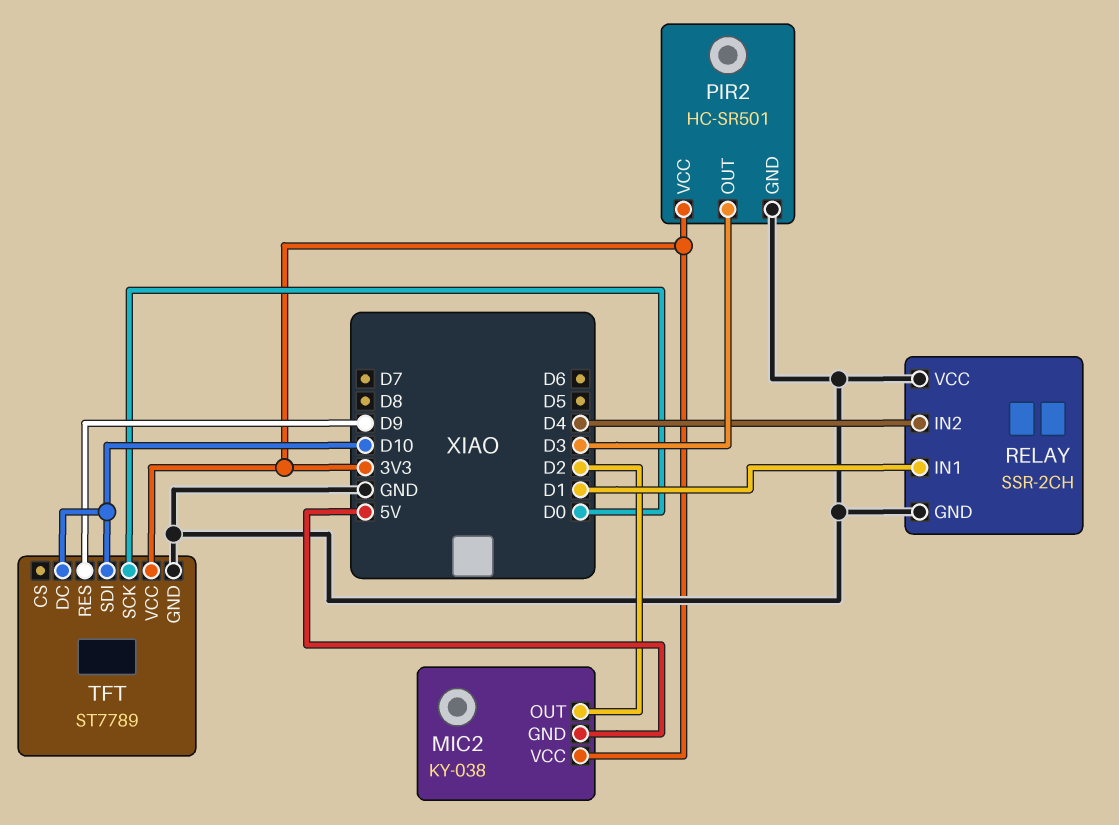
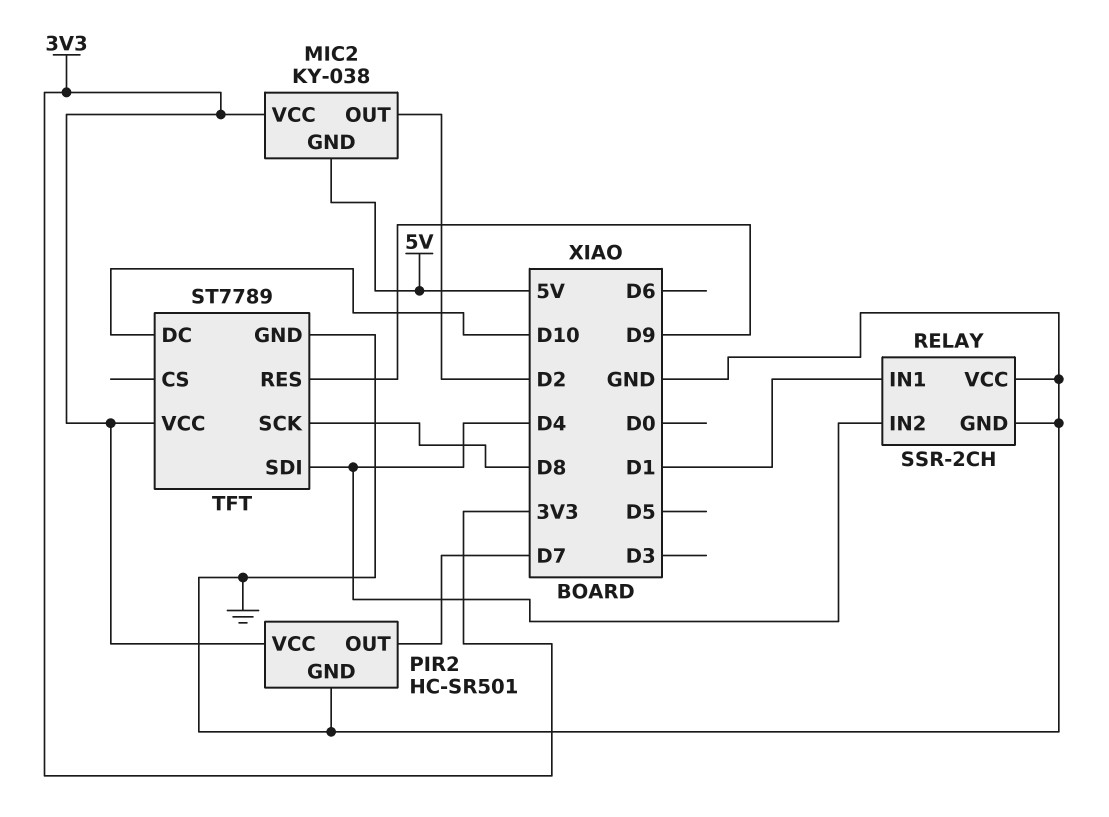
PIR2 pin OUT: D3 -> D7
TFT pin SCK: D0 -> D8
TFT pin SDI: D10 -> D4

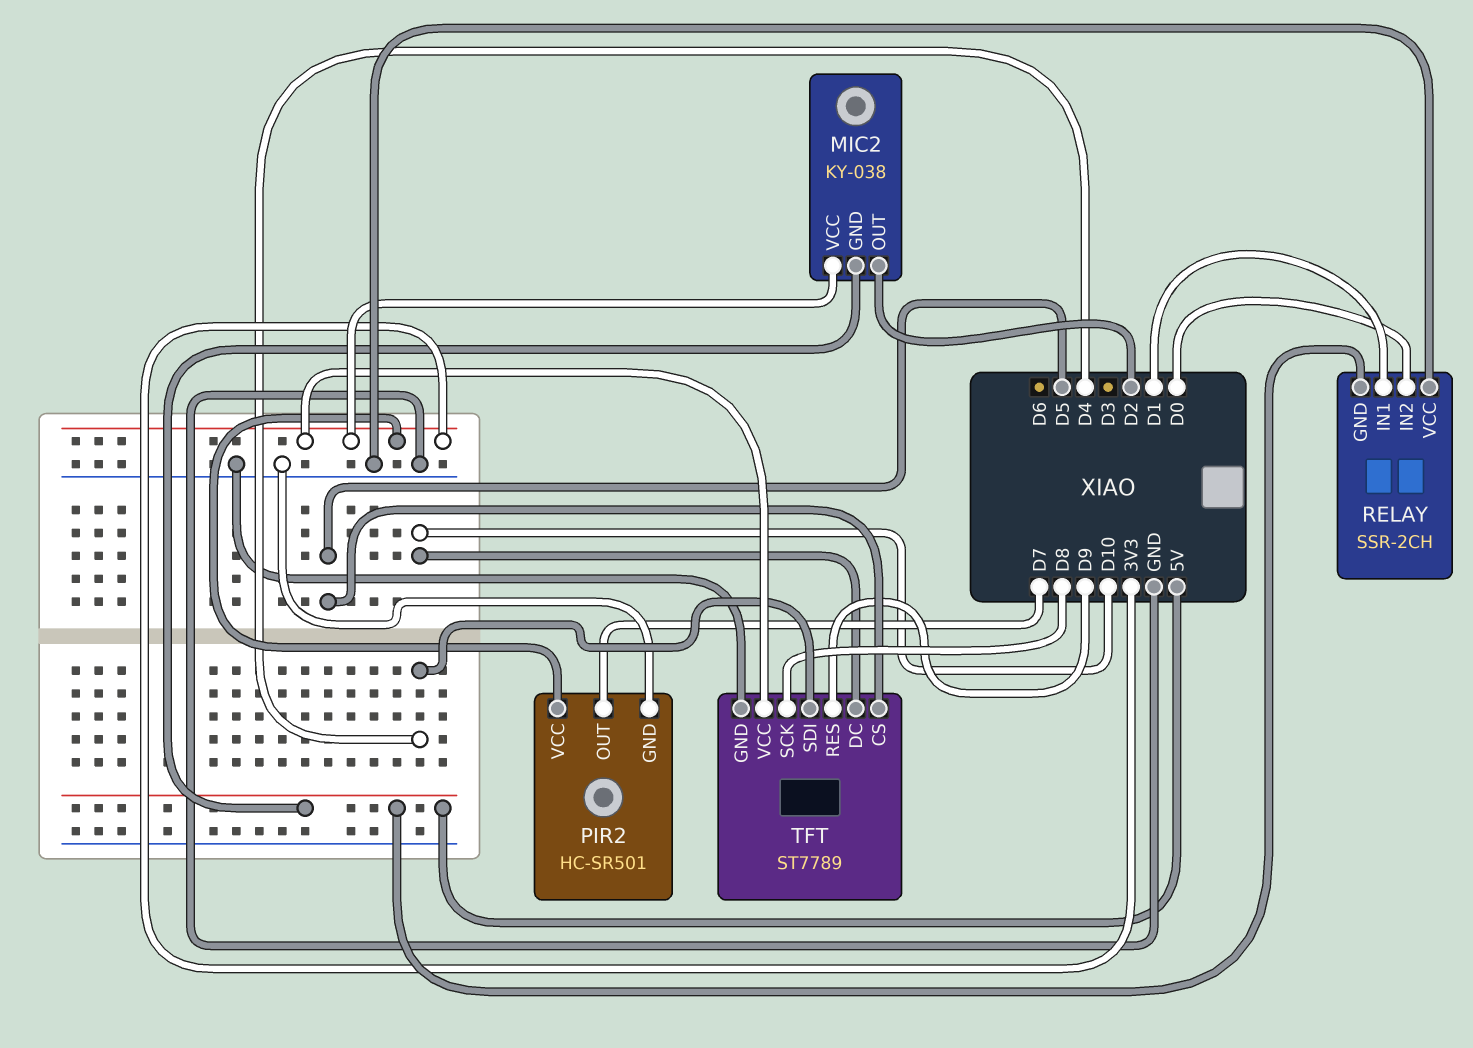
RELAY pin GND: GND -> 5V
RELAY pin IN2: D4 -> D0
TFT pin CS: none -> D5

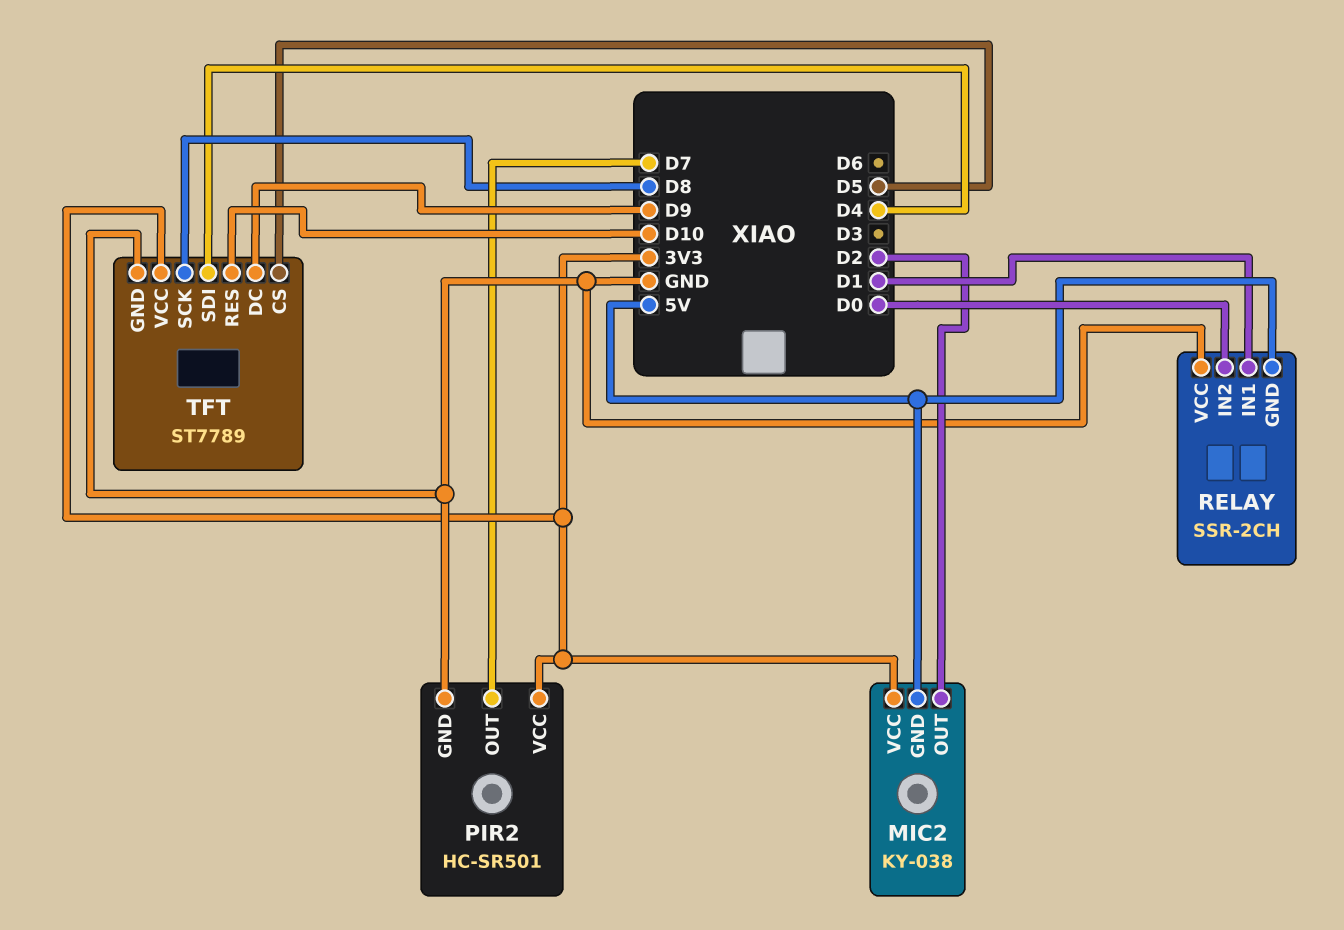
TFT pin DC: D10 -> D9
TFT pin RES: D9 -> D10

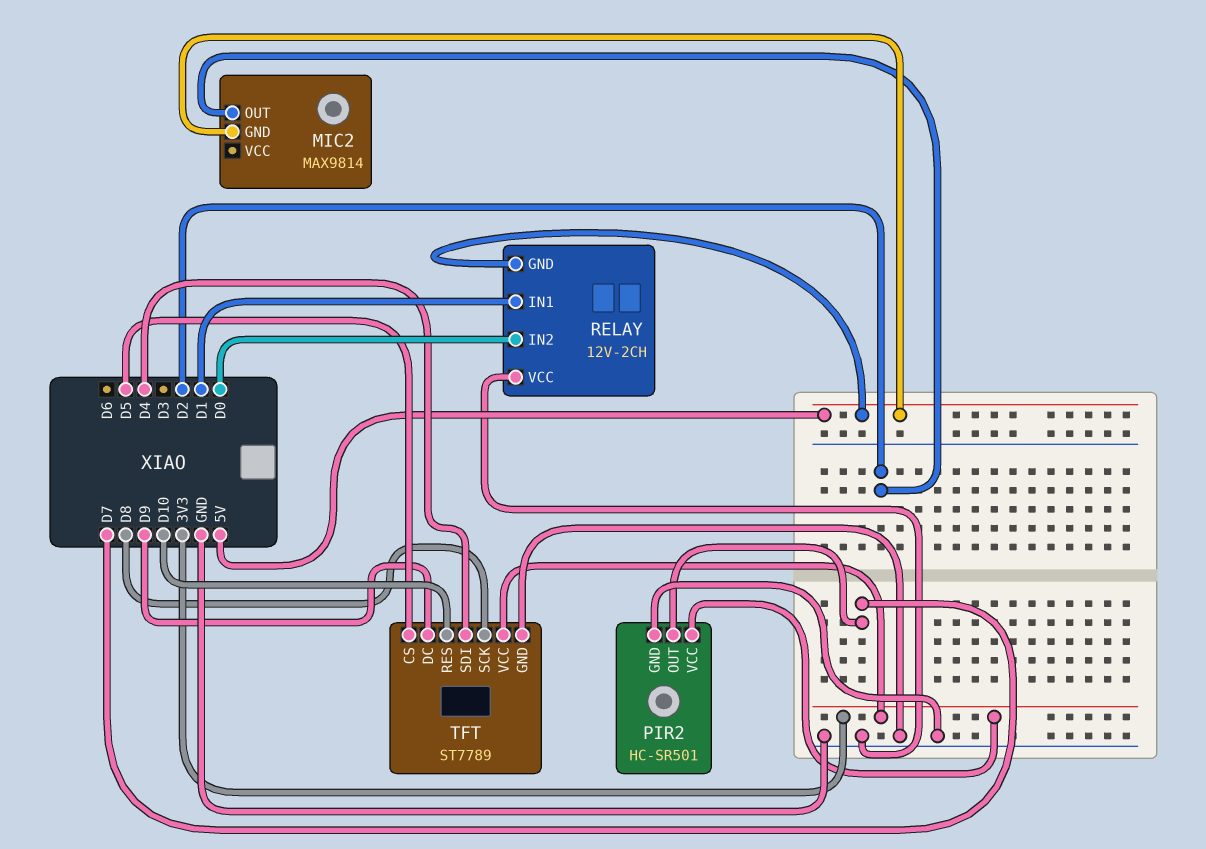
MIC2: KY-038 -> MAX9814
MIC2 pin VCC: 3V3 -> none
RELAY: SSR-2CH -> 12V-2CH

